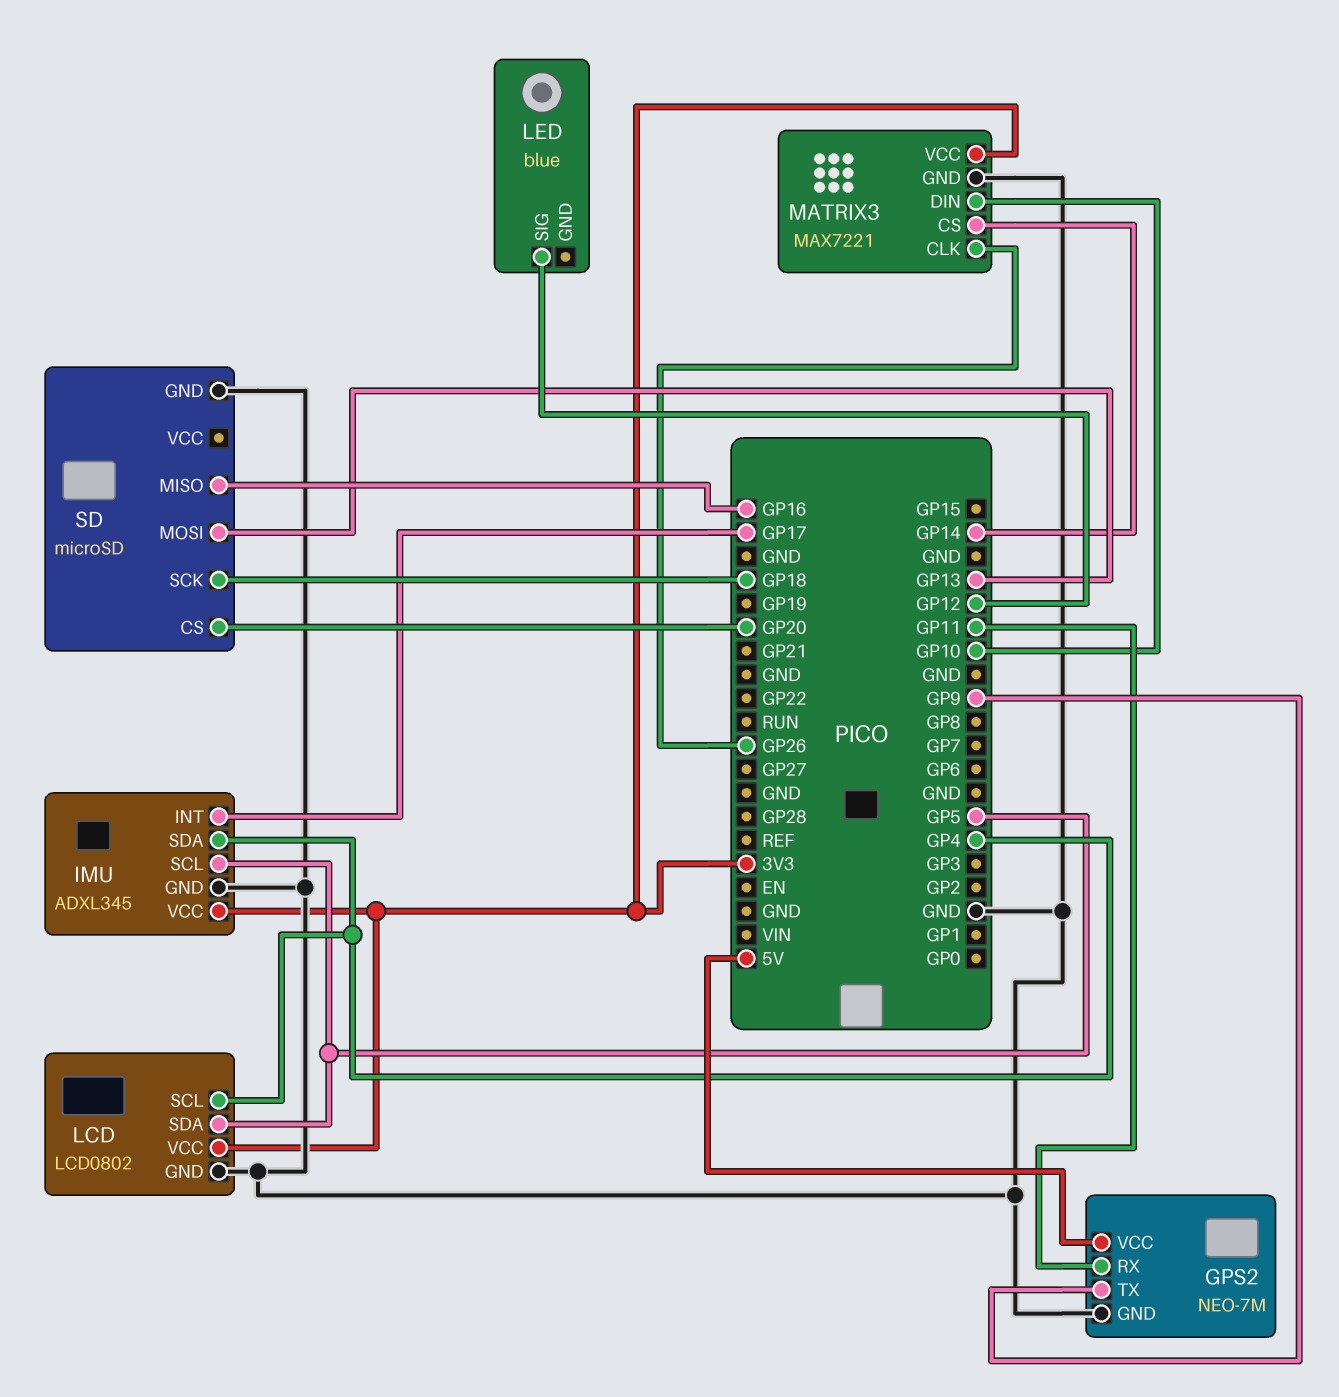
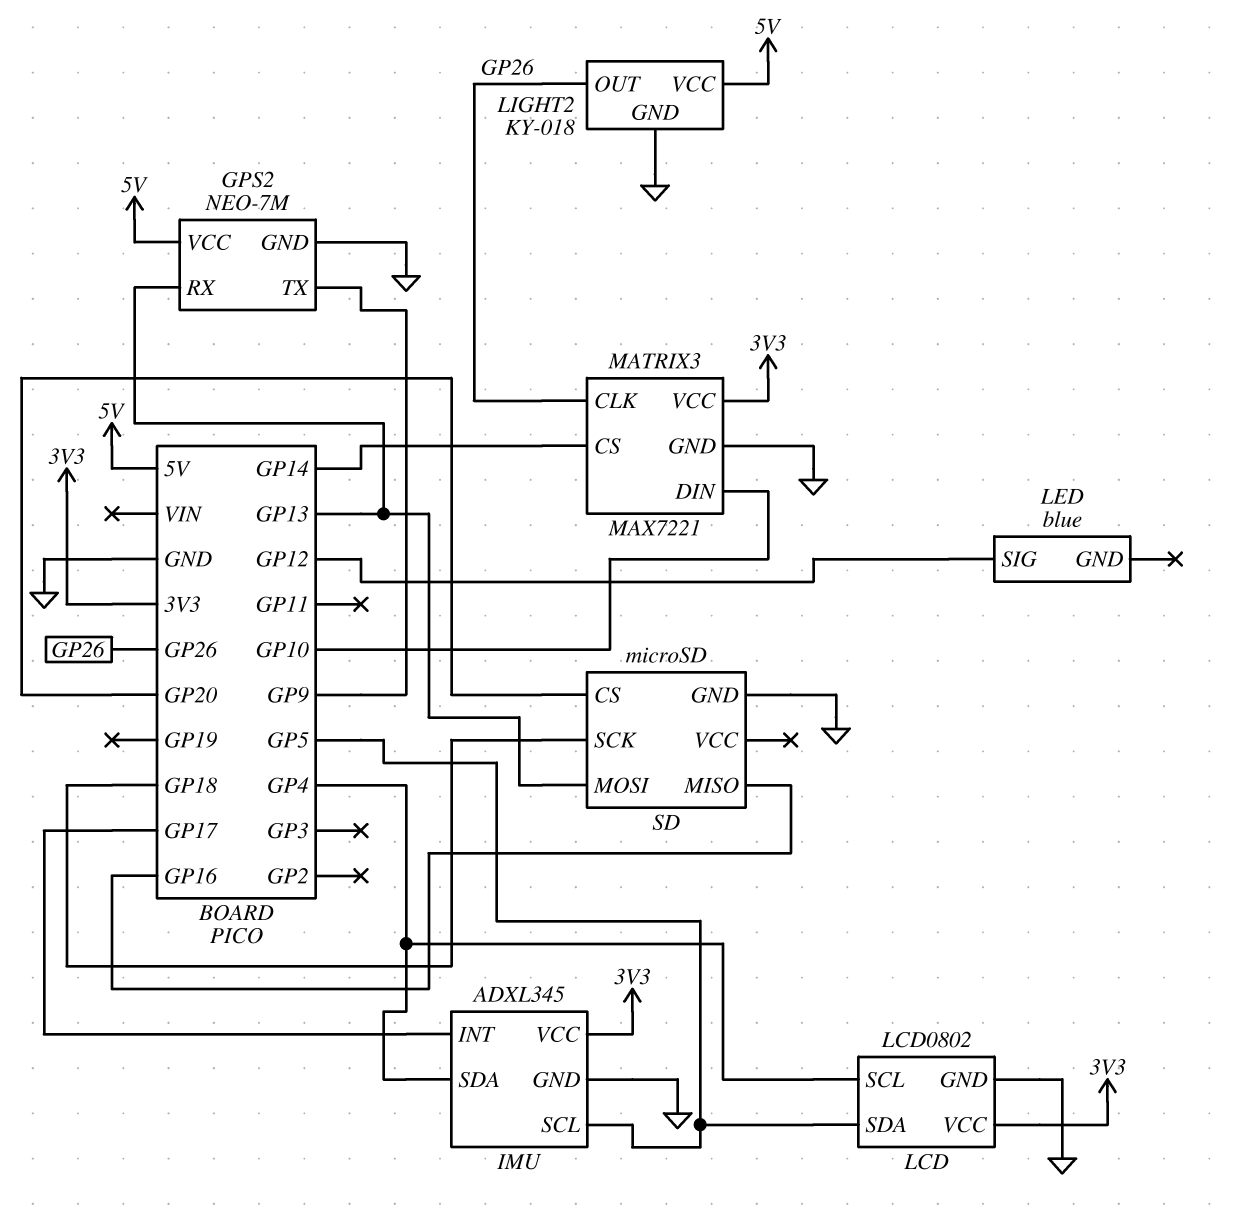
GPS2 pin RX: GP11 -> GP13
LIGHT2: none -> KY-018
LIGHT2 pin GND: none -> GND
LIGHT2 pin OUT: none -> GP26
LIGHT2 pin VCC: none -> 5V

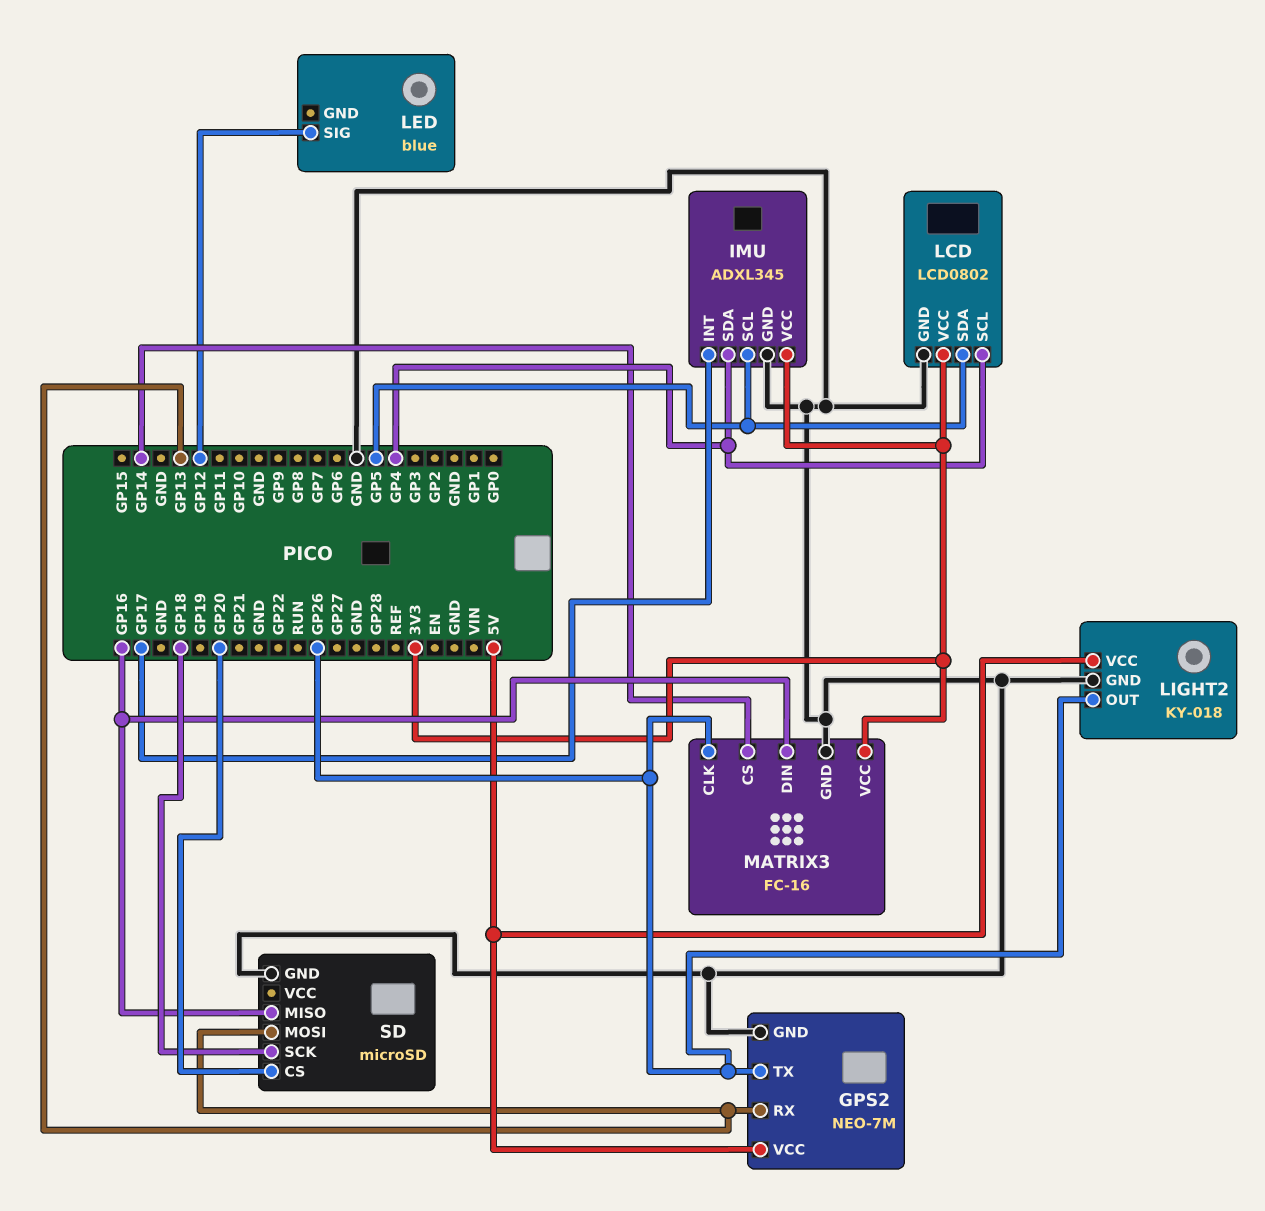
GPS2 pin TX: GP9 -> GP26
MATRIX3: MAX7221 -> FC-16
MATRIX3 pin DIN: GP10 -> GP16

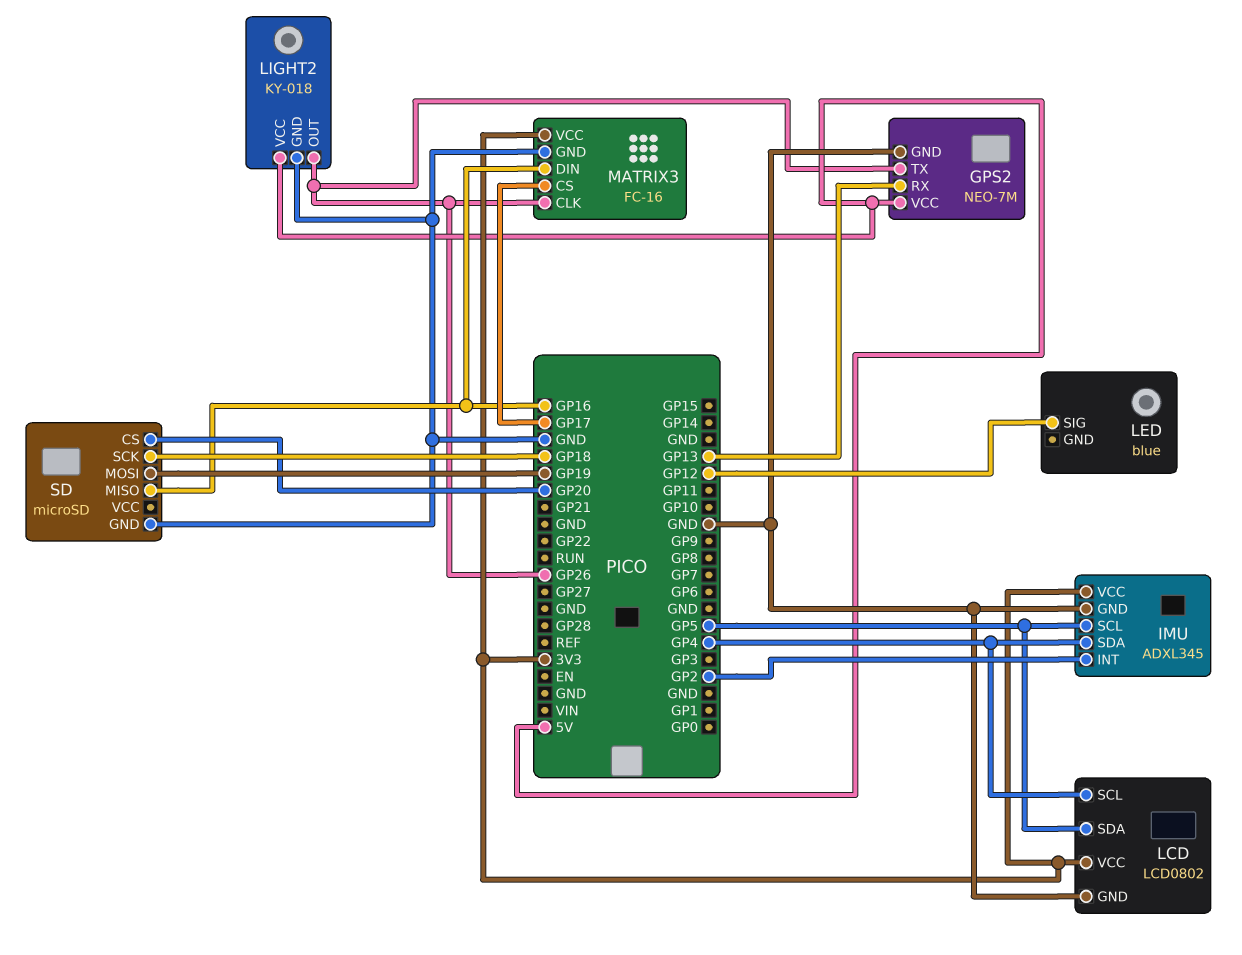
IMU pin INT: GP17 -> GP2
MATRIX3 pin CS: GP14 -> GP17
SD pin MOSI: GP13 -> GP19

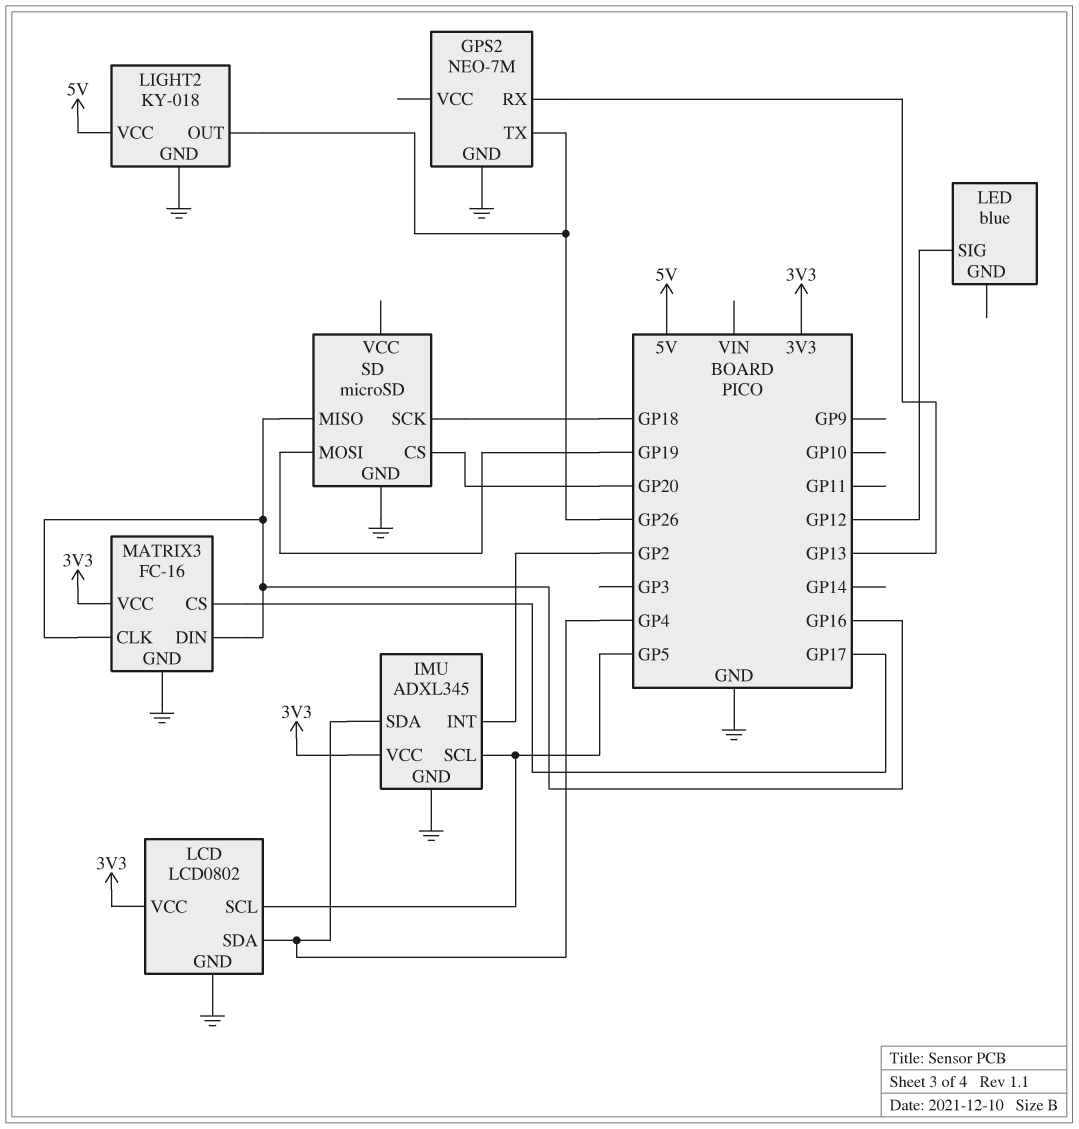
GPS2 pin VCC: 5V -> none
LCD pin SCL: GP4 -> GP5
LCD pin SDA: GP5 -> GP4
MATRIX3 pin CLK: GP26 -> GP16

